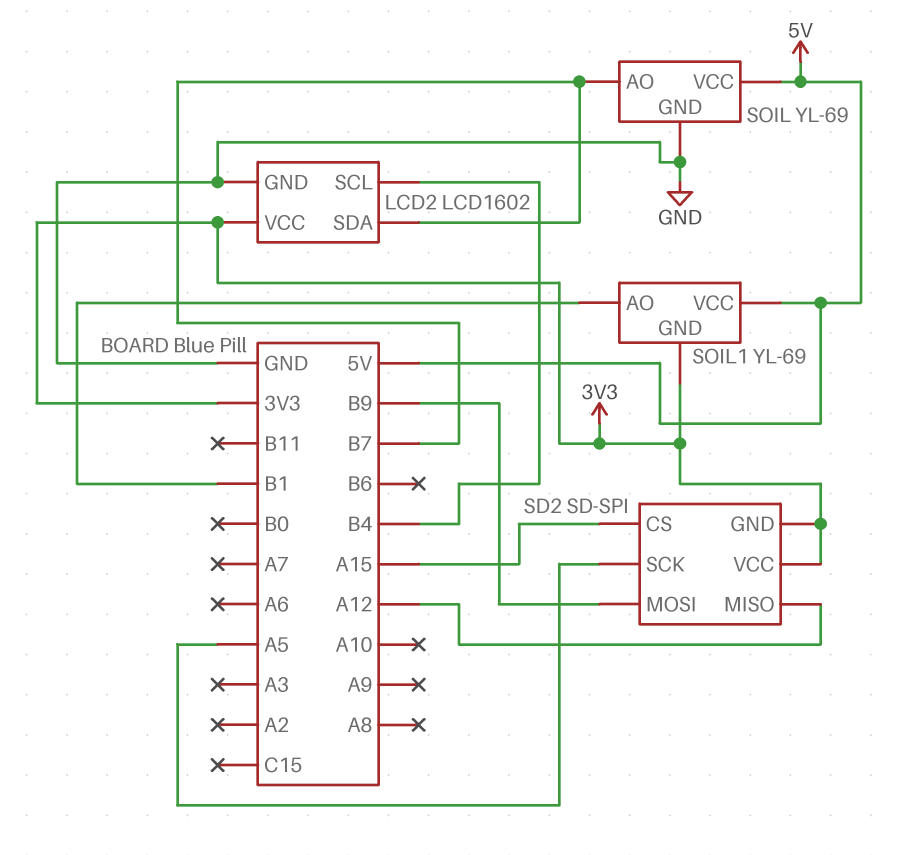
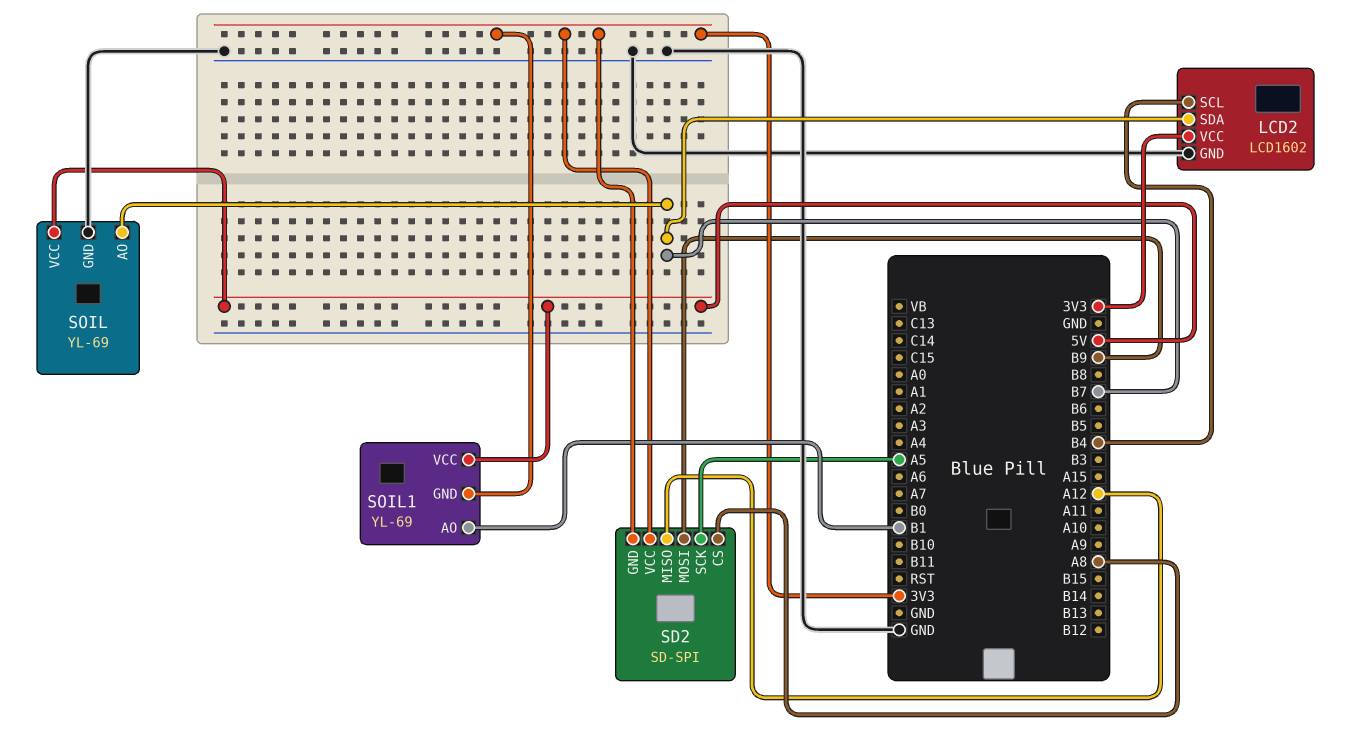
SD2 pin CS: A15 -> A8

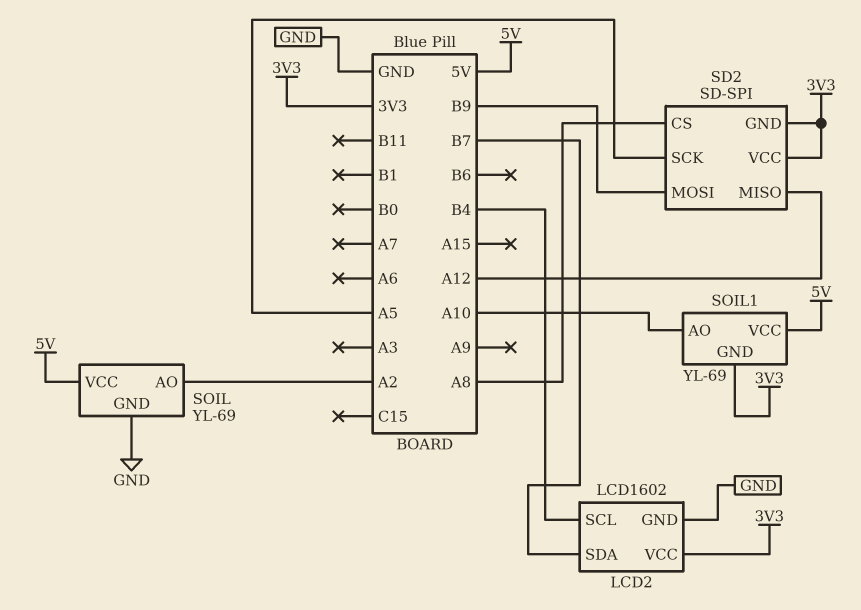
SOIL pin AO: B7 -> A2
SOIL1 pin AO: B1 -> A10

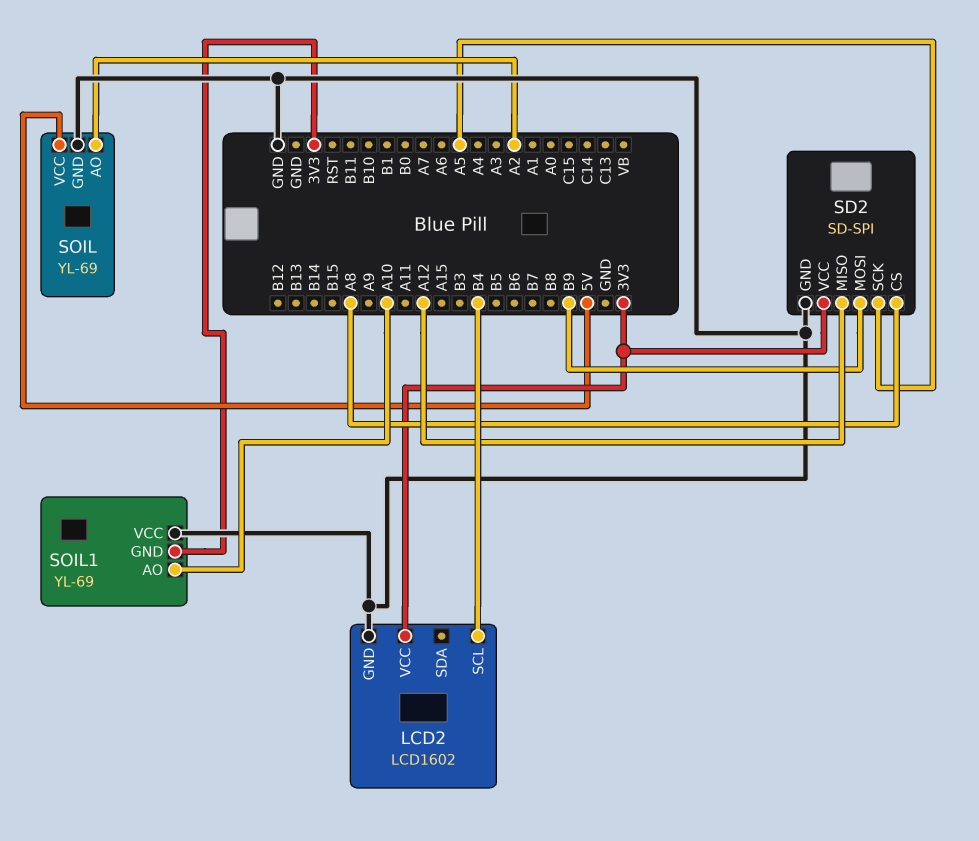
LCD2 pin SDA: B7 -> none
SD2 pin GND: 3V3 -> GND
SOIL1 pin VCC: 5V -> GND

